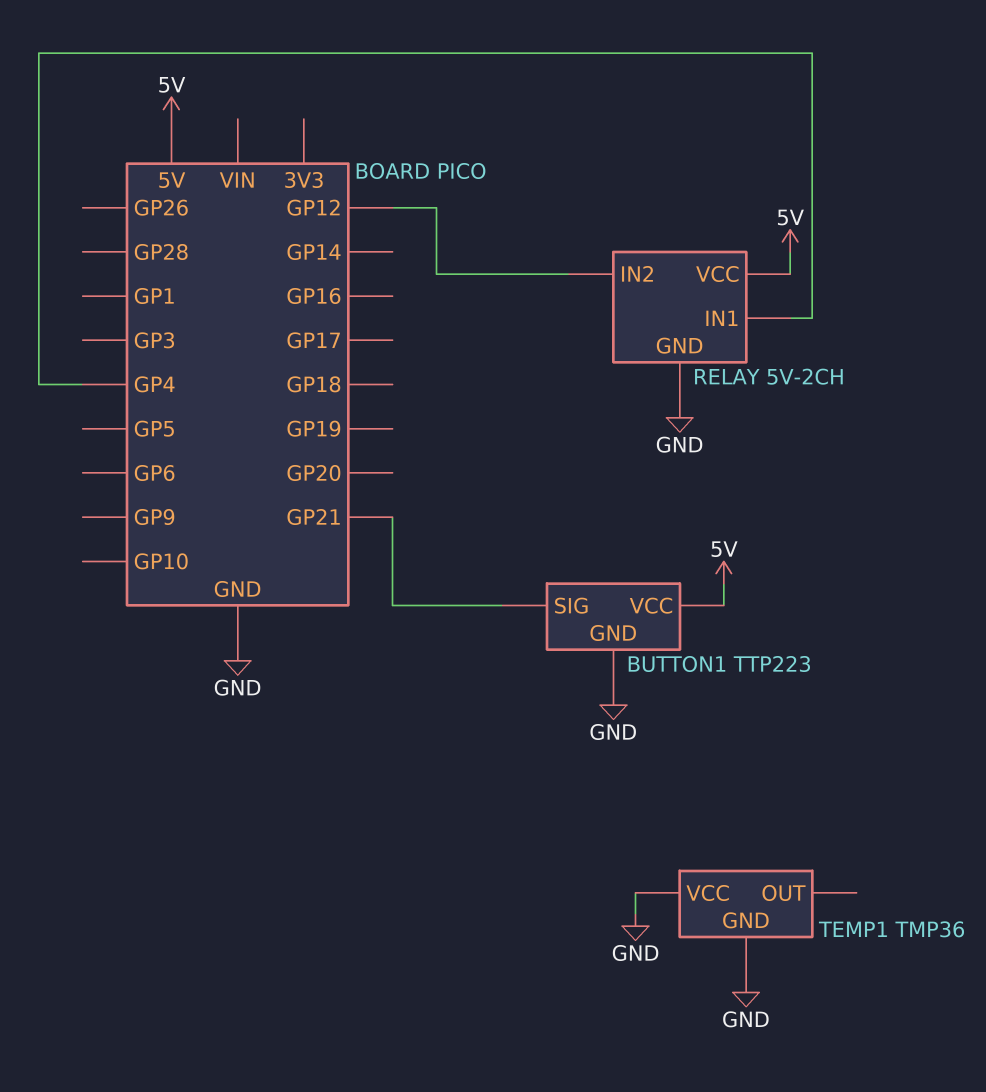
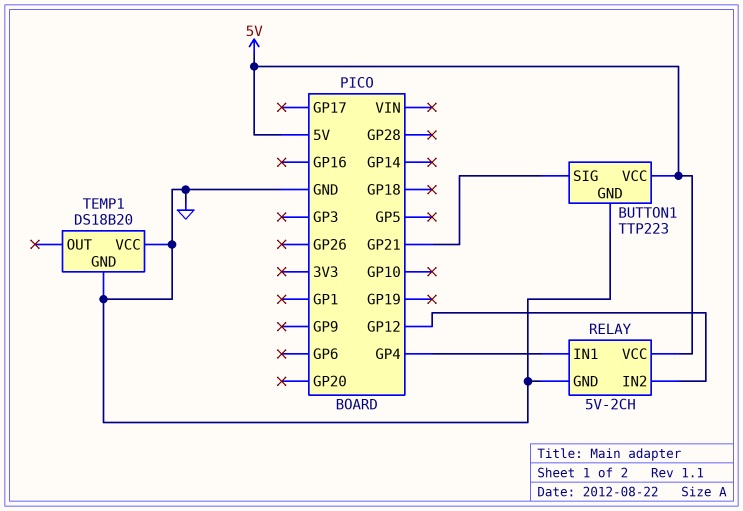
TEMP1: TMP36 -> DS18B20

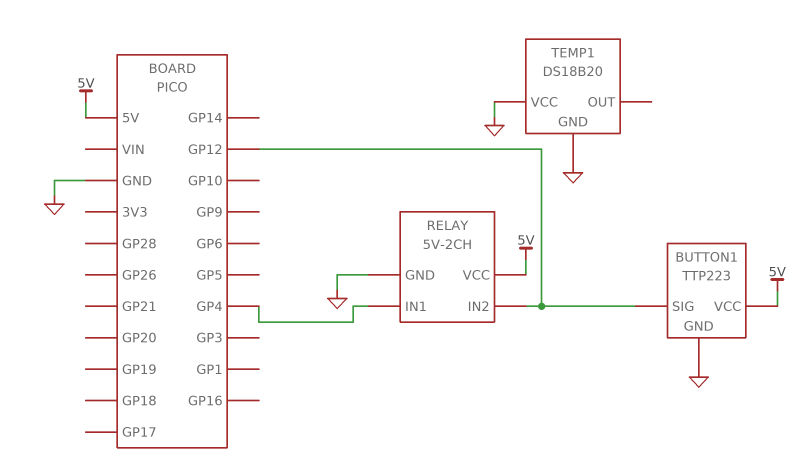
BUTTON1 pin SIG: GP21 -> GP12

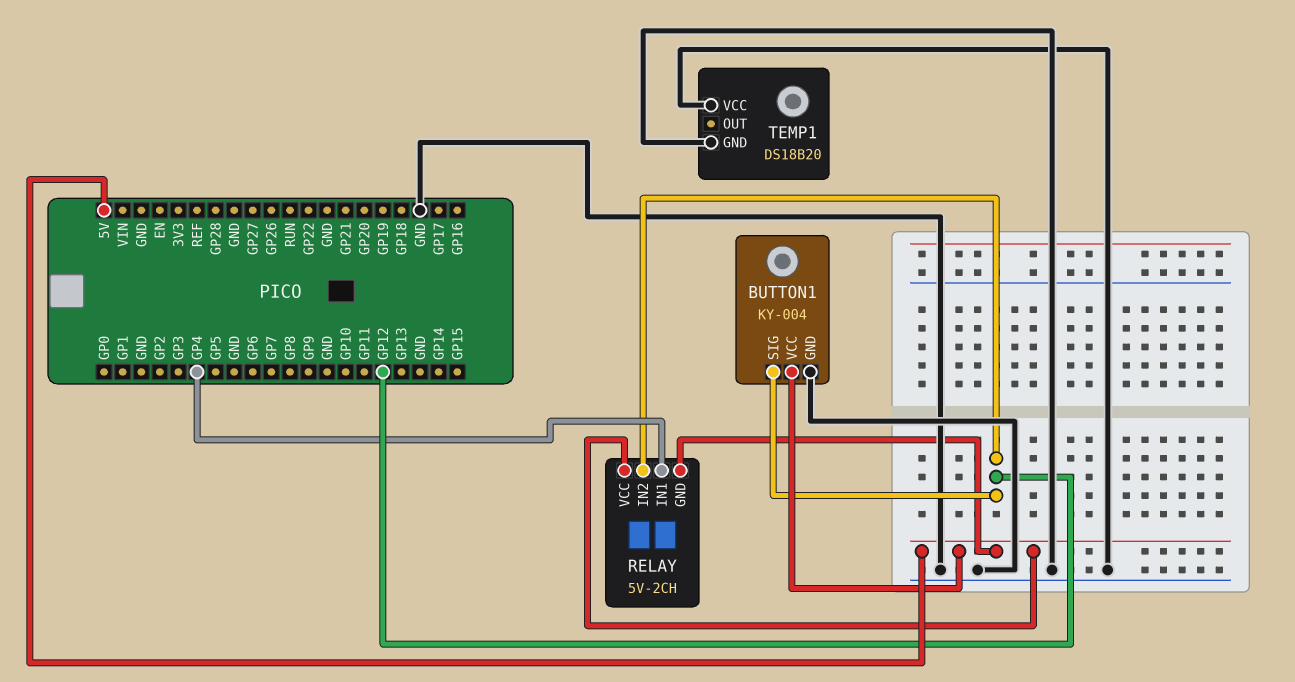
BUTTON1: TTP223 -> KY-004
RELAY pin GND: GND -> 5V

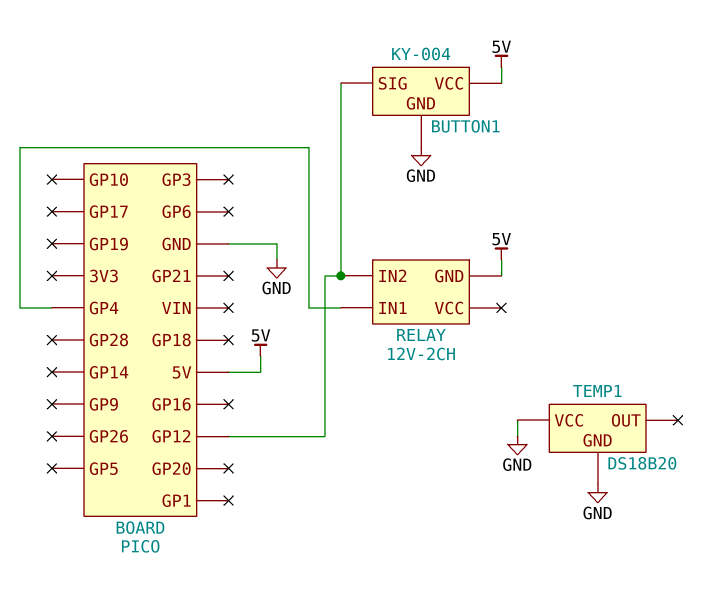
RELAY: 5V-2CH -> 12V-2CH
RELAY pin VCC: 5V -> none

